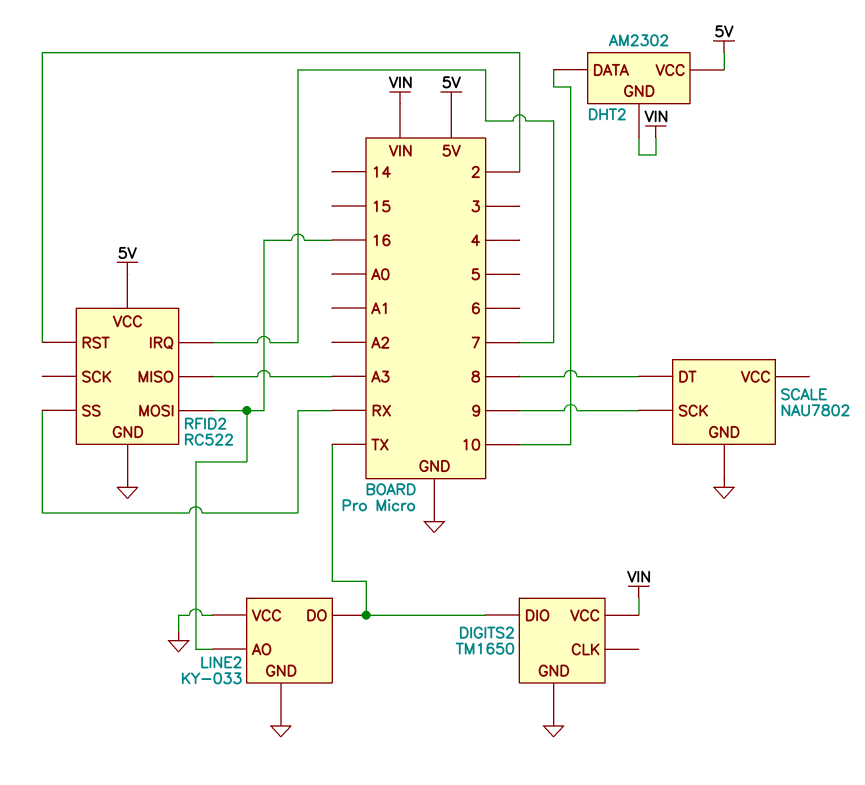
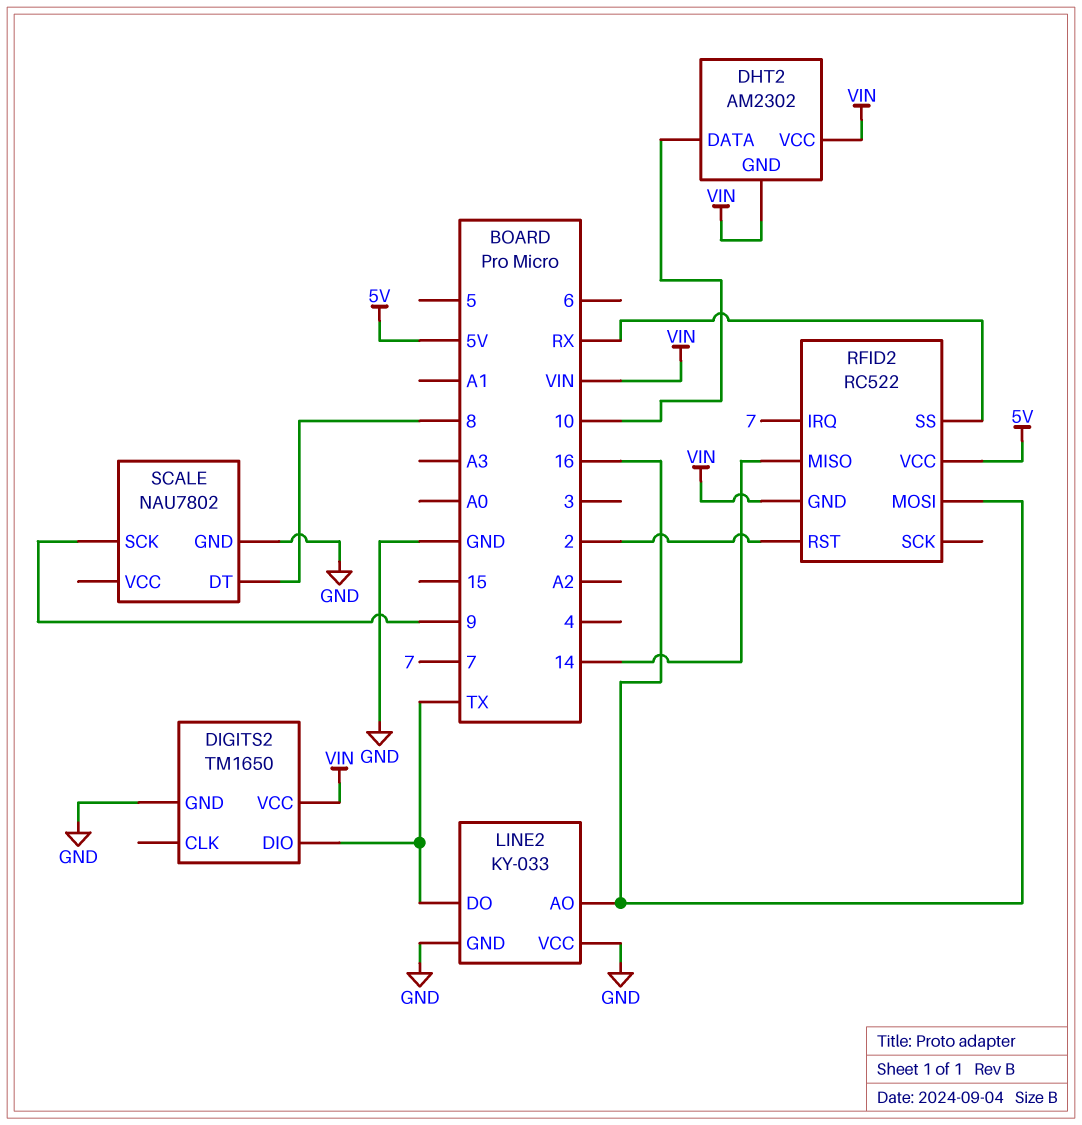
DHT2 pin VCC: 5V -> VIN
RFID2 pin GND: GND -> VIN
RFID2 pin MISO: A3 -> 14

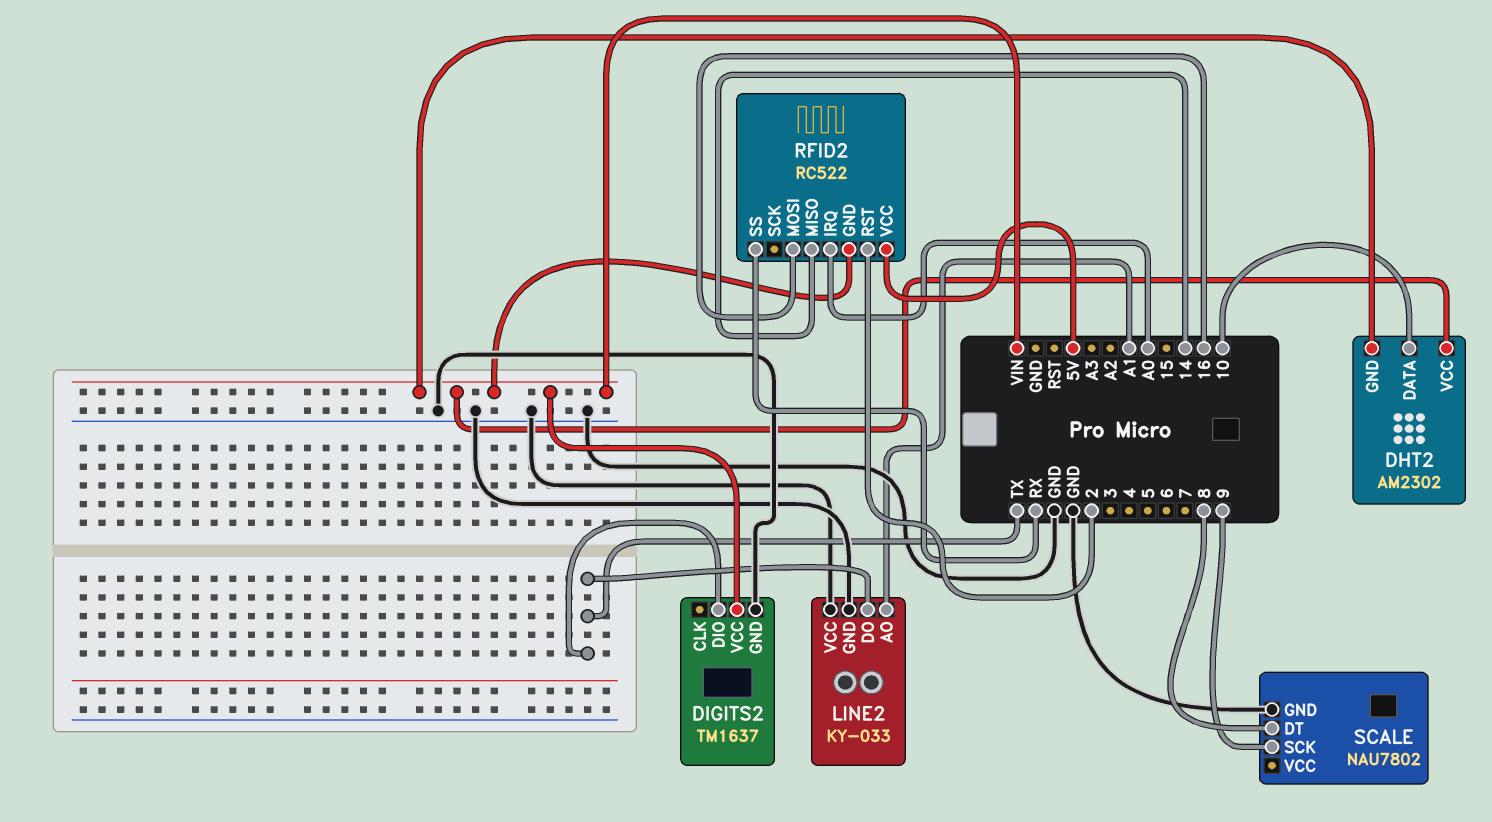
DIGITS2: TM1650 -> TM1637
LINE2 pin AO: 16 -> A1
RFID2 pin IRQ: 7 -> A0

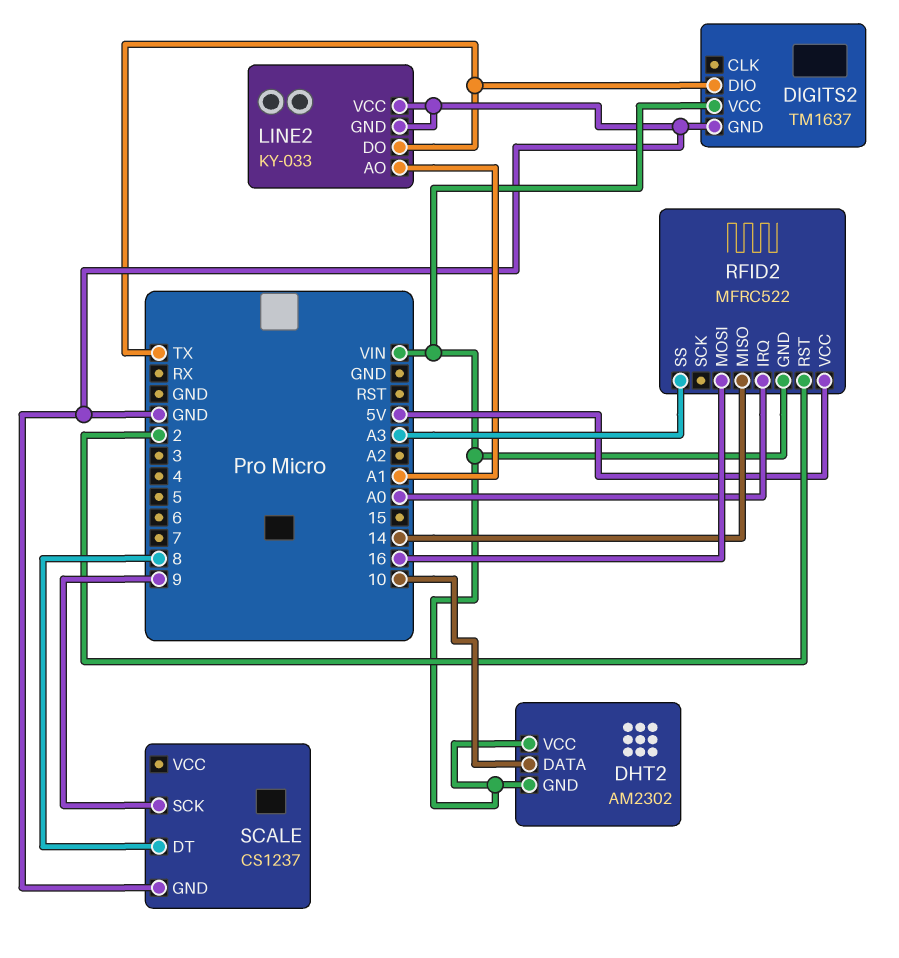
RFID2: RC522 -> MFRC522
RFID2 pin SS: RX -> A3
SCALE: NAU7802 -> CS1237

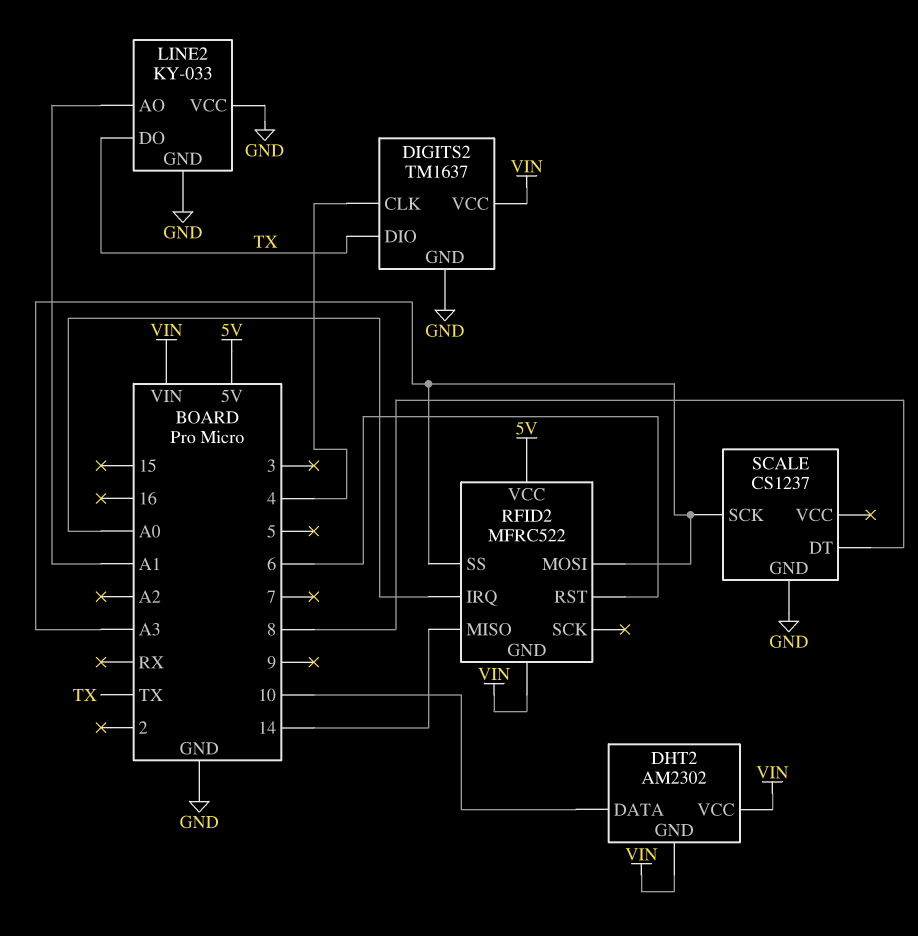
DIGITS2 pin CLK: none -> 4
RFID2 pin MOSI: 16 -> A3
RFID2 pin RST: 2 -> 6
SCALE pin SCK: 9 -> A3

